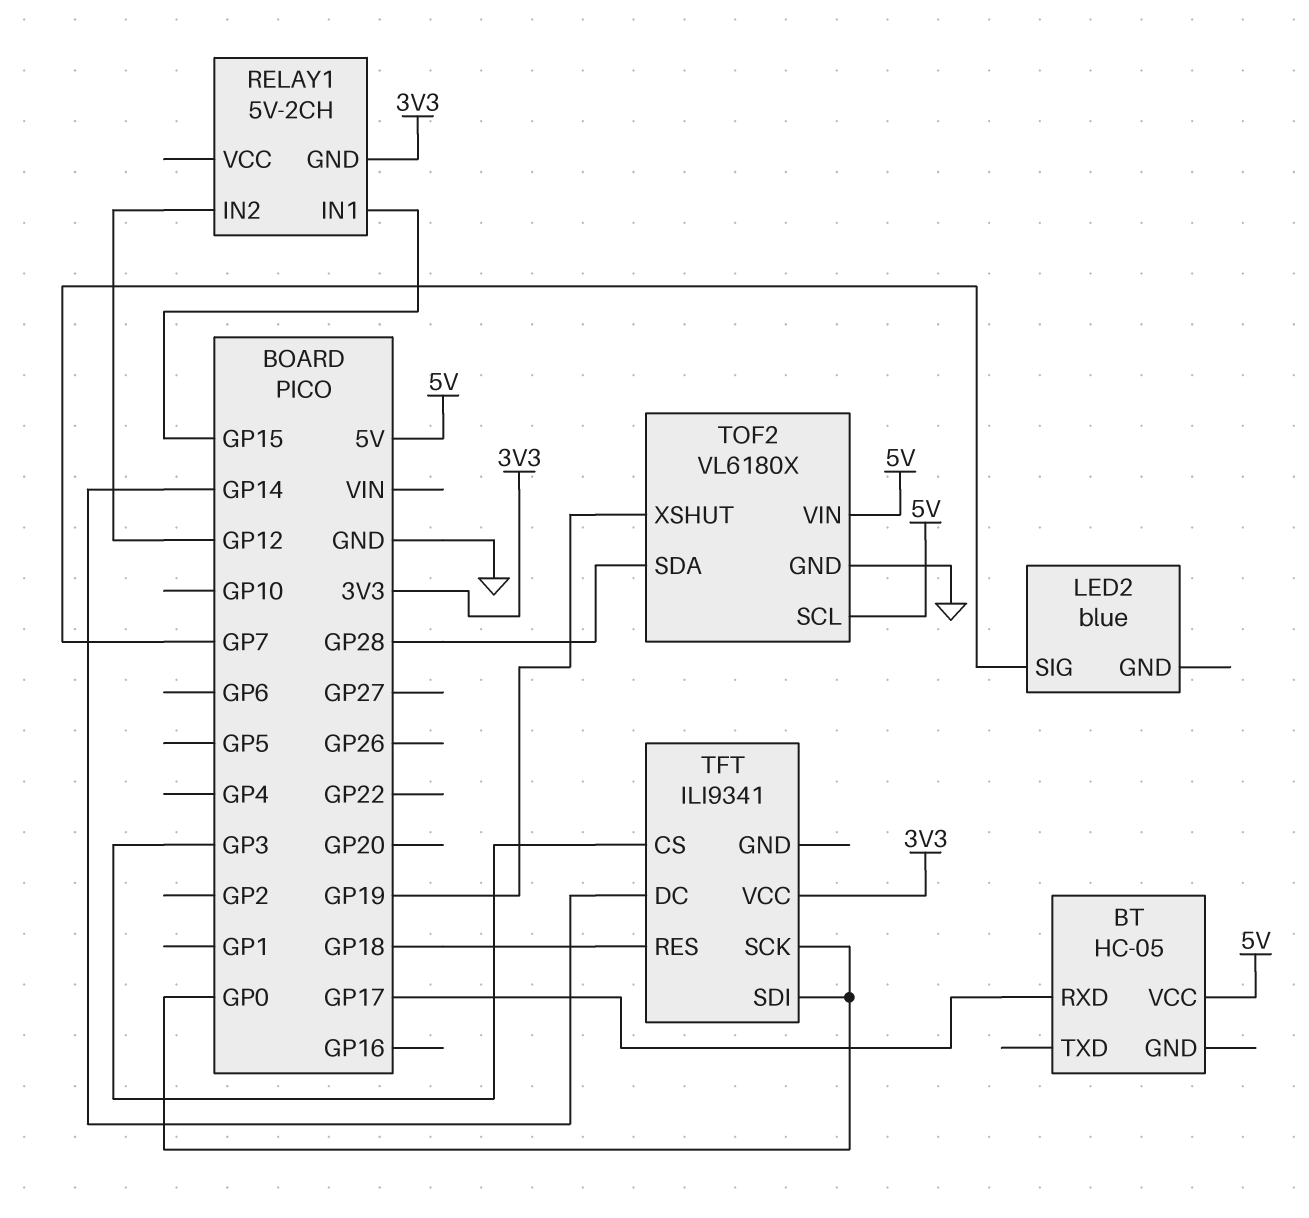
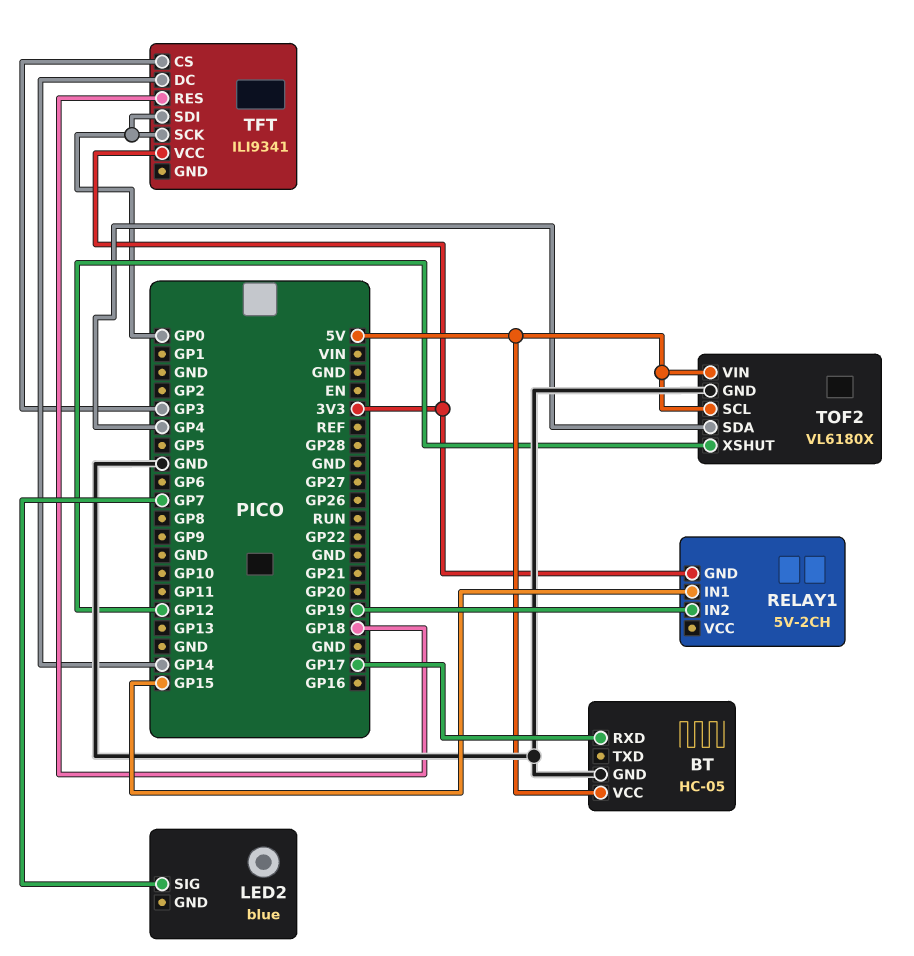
BT pin GND: none -> GND
RELAY1 pin IN2: GP12 -> GP19
TOF2 pin SDA: GP28 -> GP4
TOF2 pin XSHUT: GP19 -> GP12

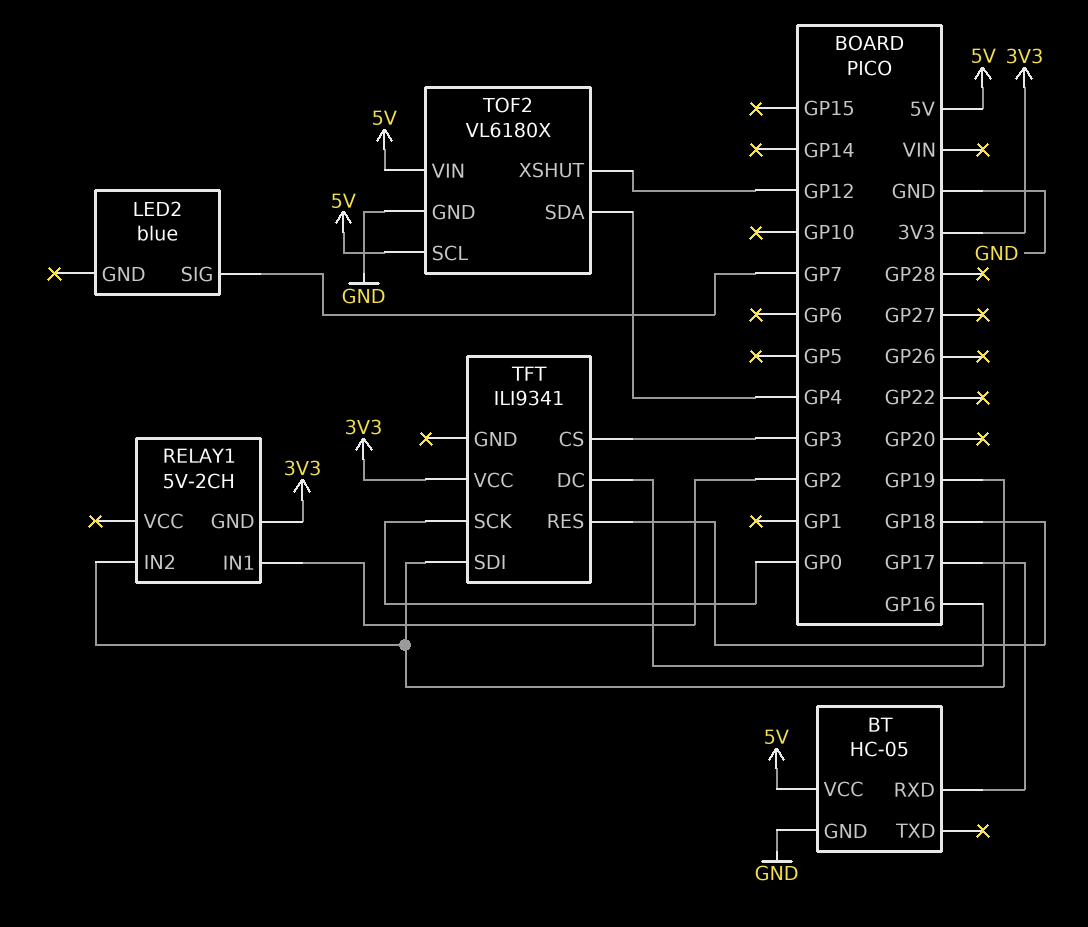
RELAY1 pin IN1: GP15 -> GP2
TFT pin DC: GP14 -> GP16
TFT pin SDI: GP0 -> GP19

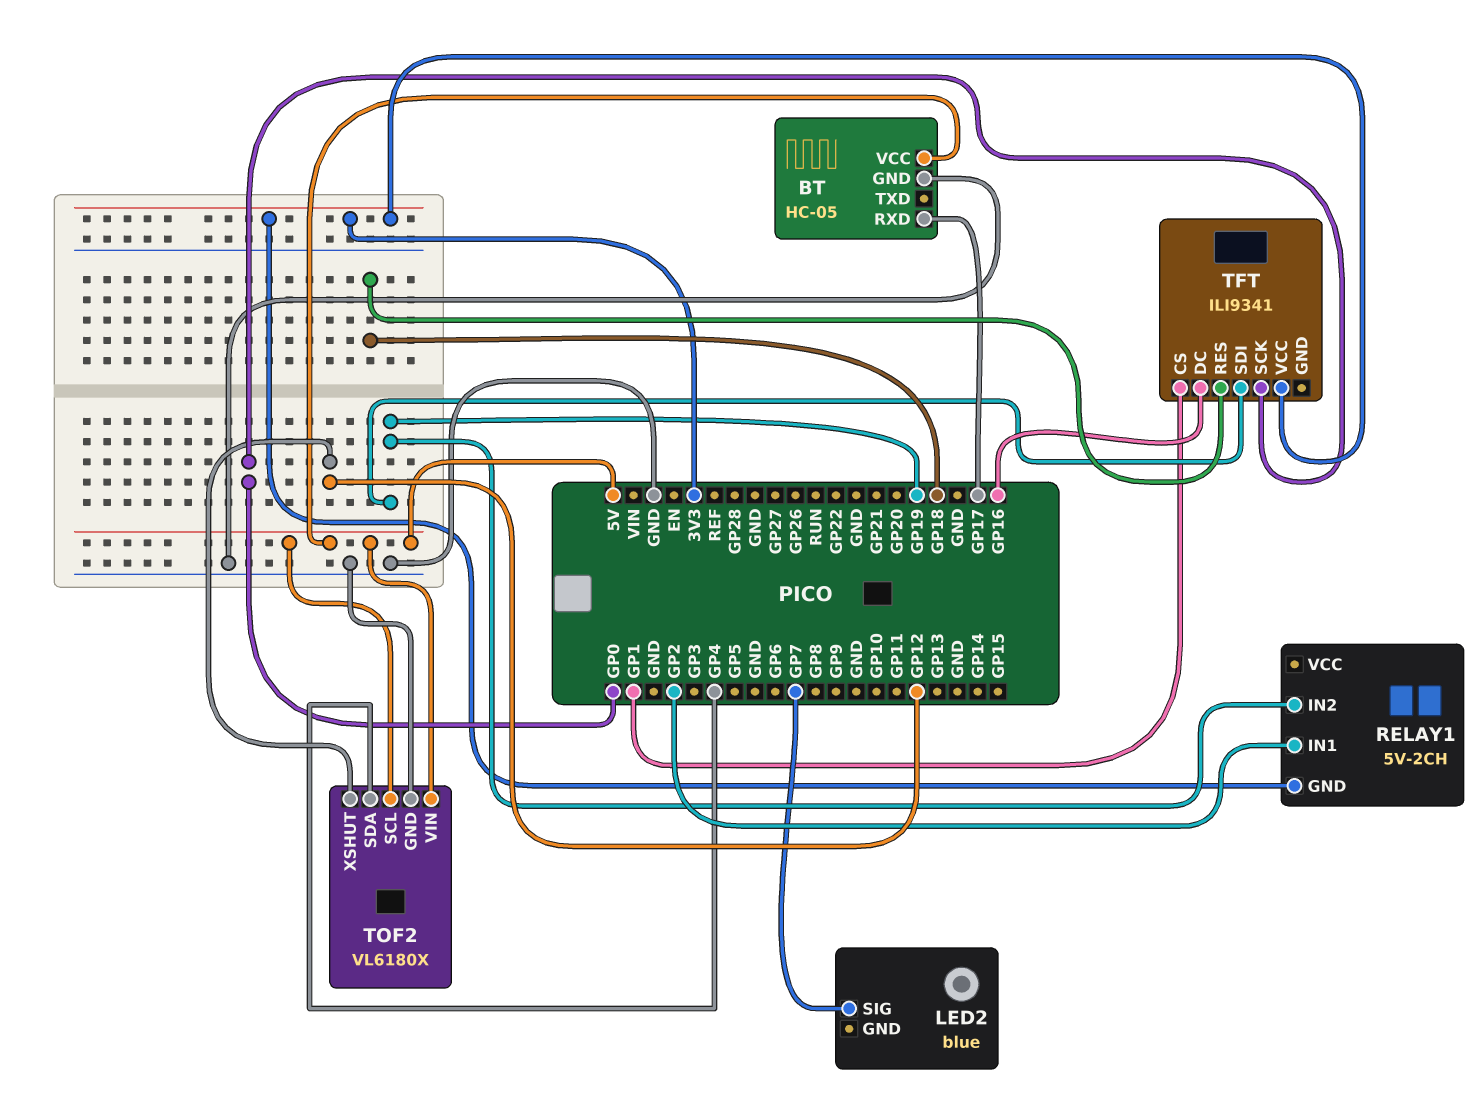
TFT pin CS: GP3 -> GP1

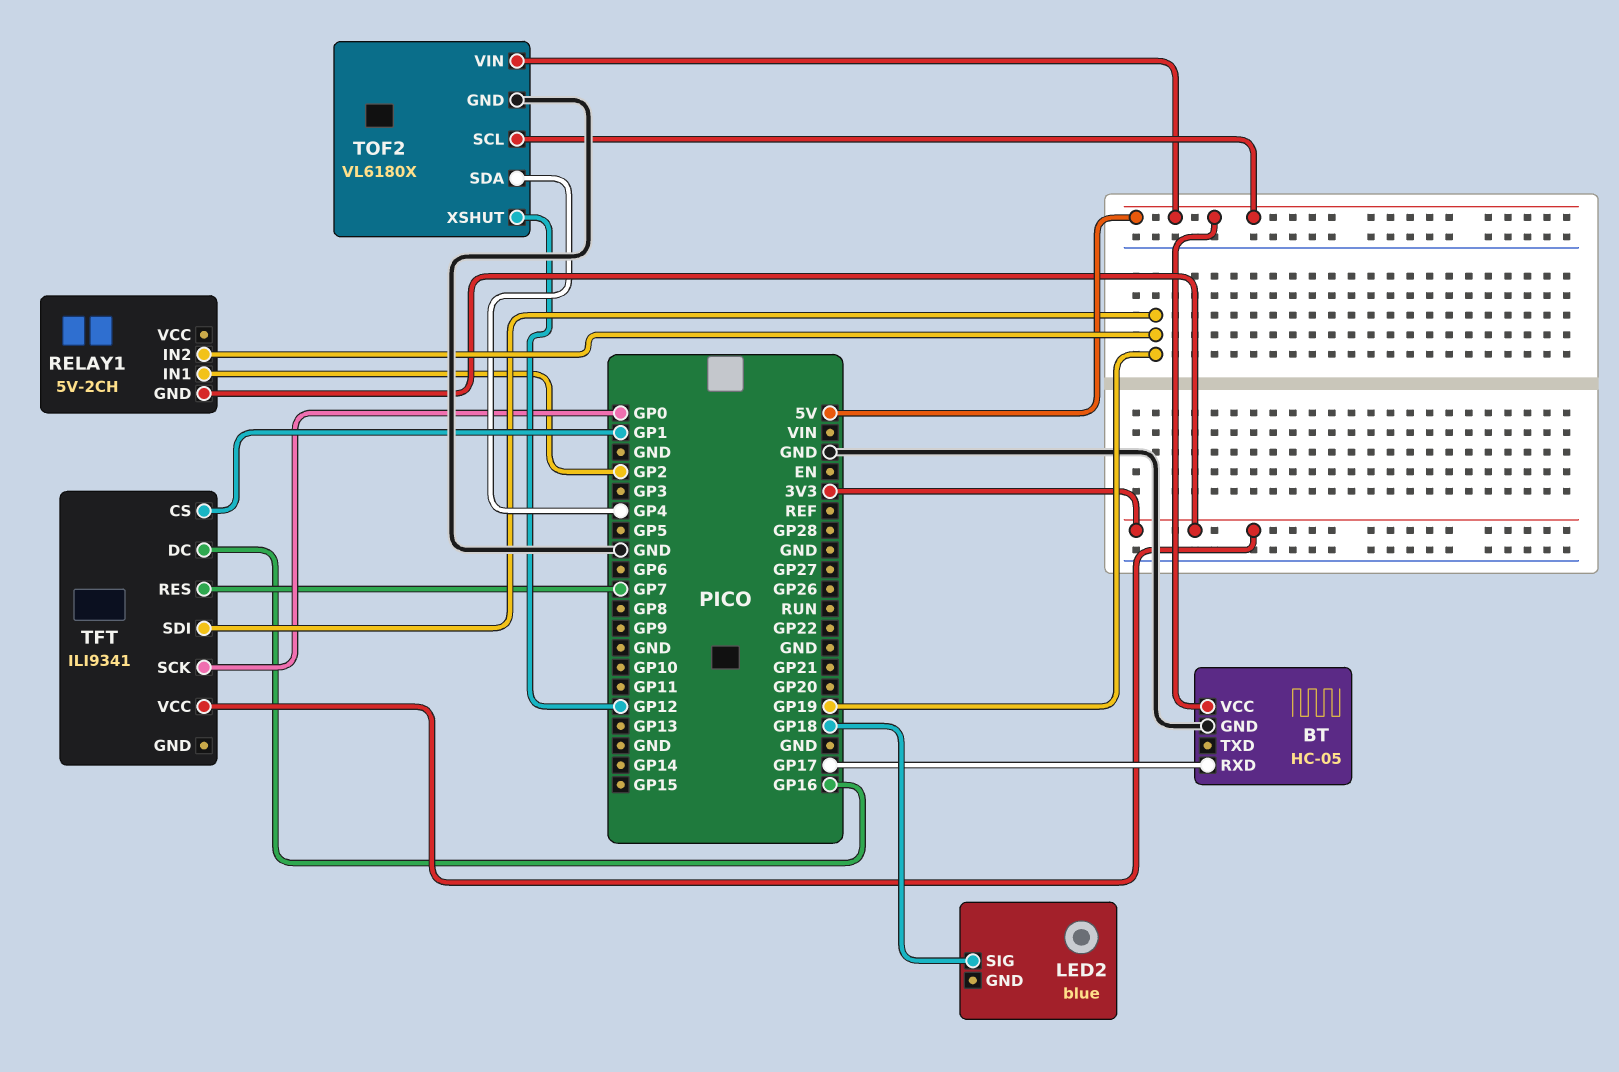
LED2 pin SIG: GP7 -> GP18
TFT pin RES: GP18 -> GP7

